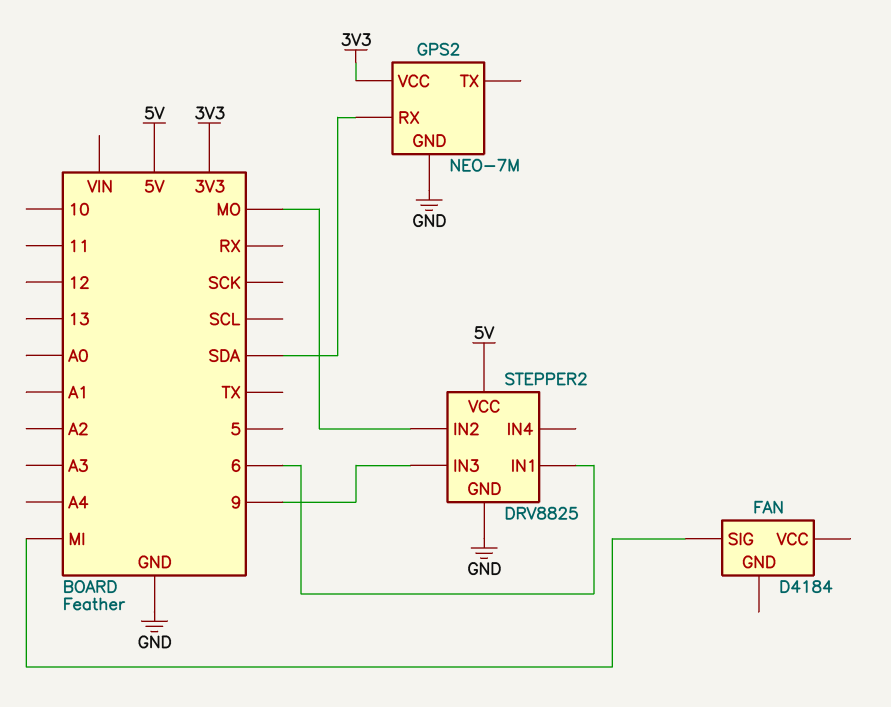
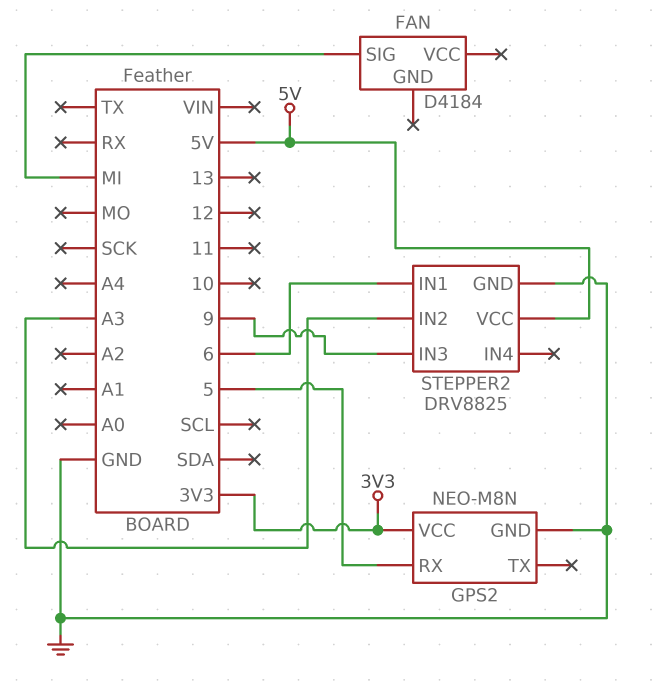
GPS2: NEO-7M -> NEO-M8N
GPS2 pin RX: SDA -> 5
STEPPER2 pin IN2: MO -> A3

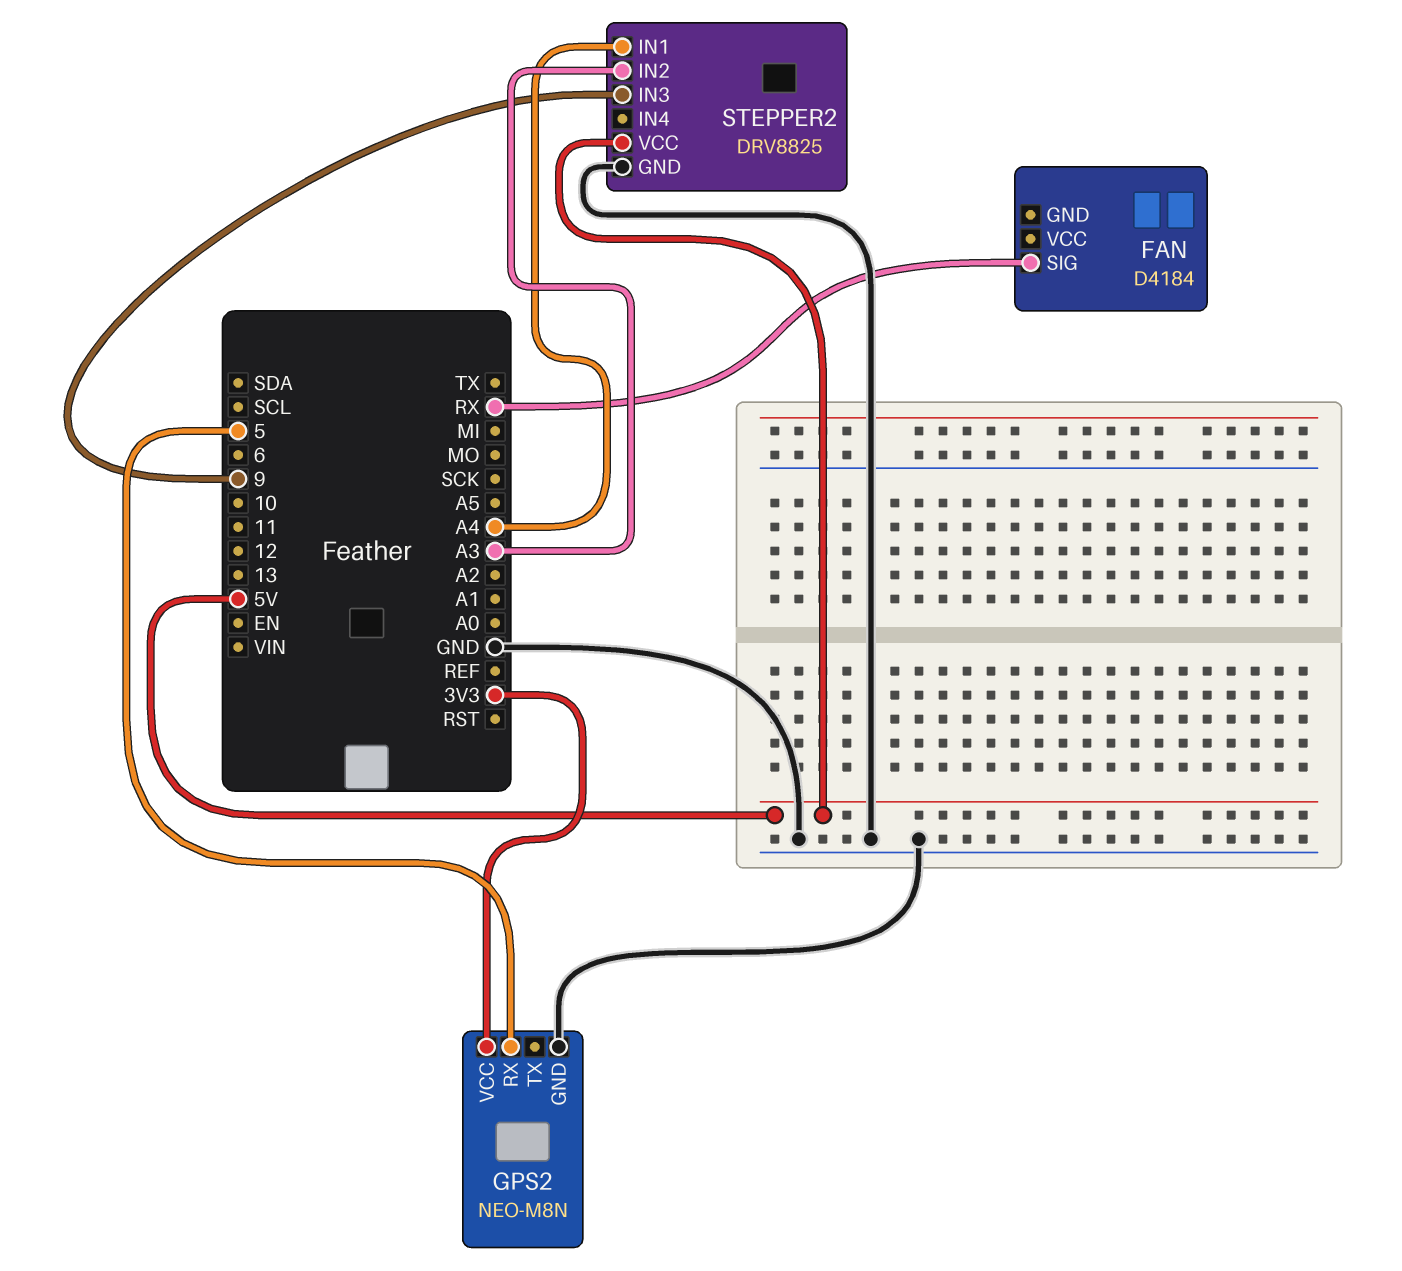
FAN pin SIG: MI -> RX
STEPPER2 pin IN1: 6 -> A4

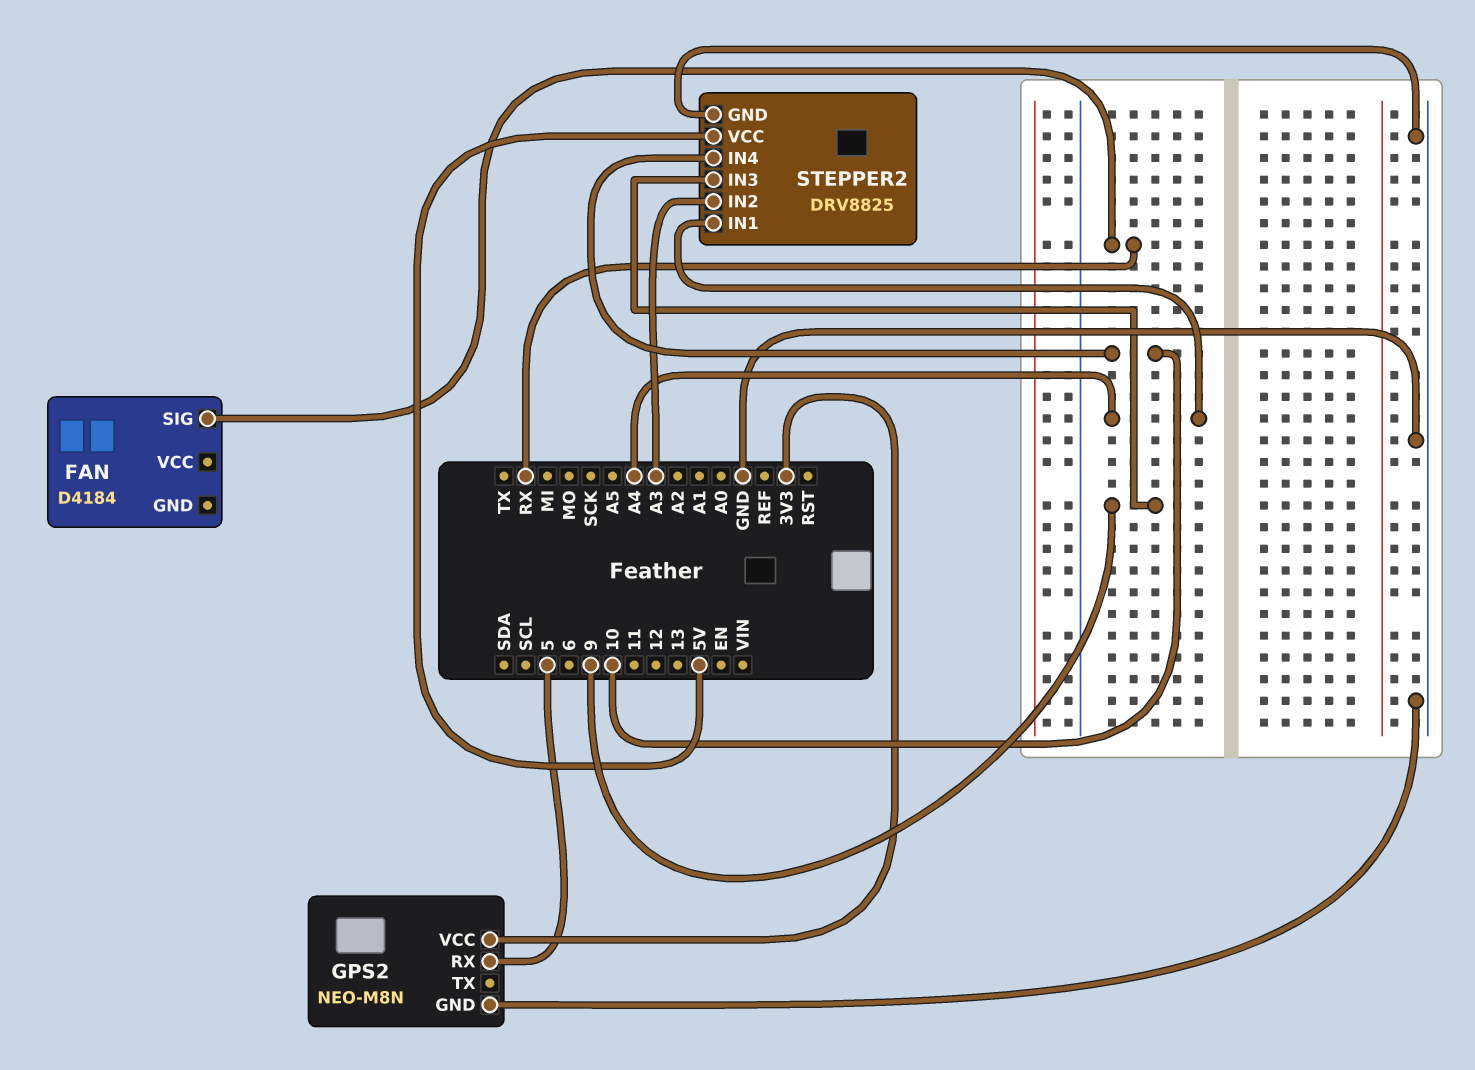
STEPPER2 pin IN4: none -> 10

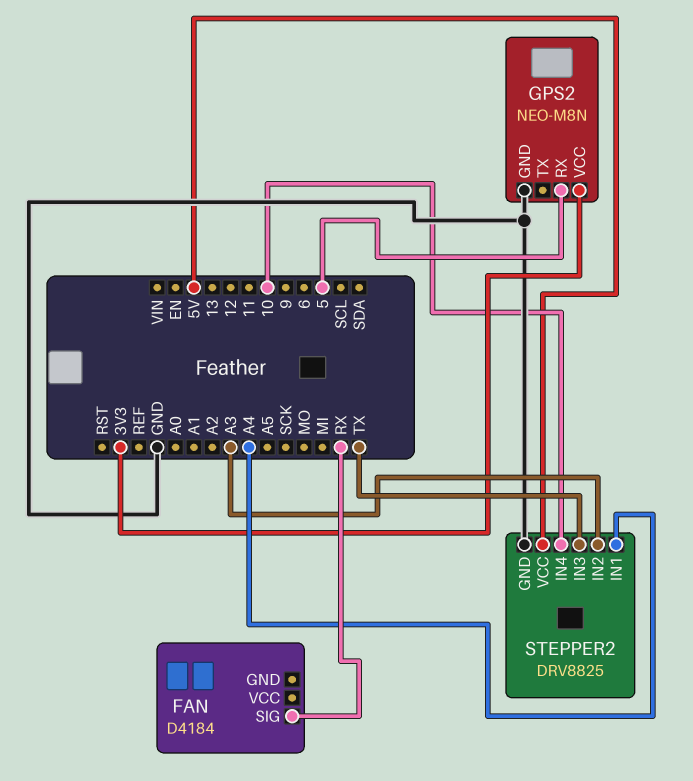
STEPPER2 pin IN3: 9 -> TX

